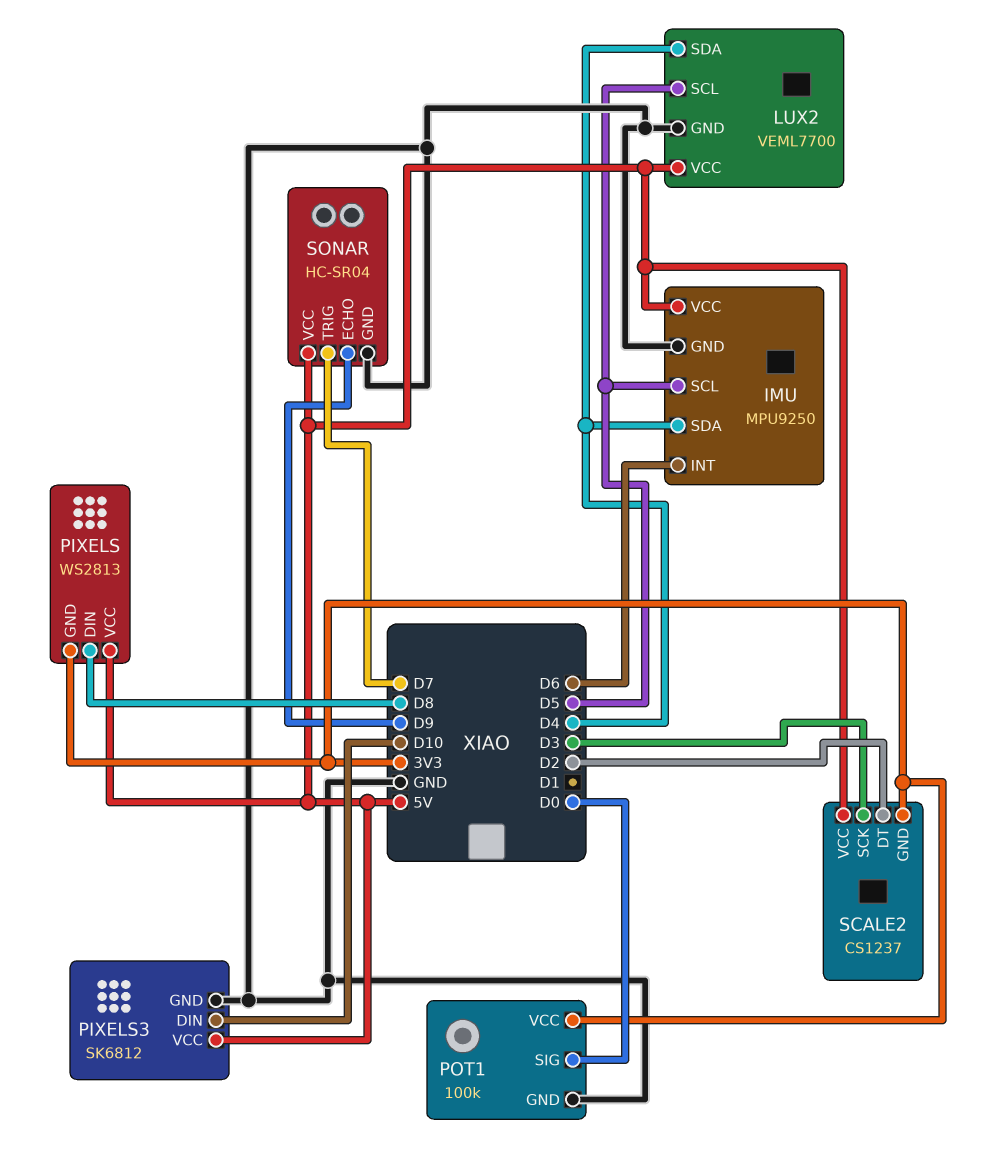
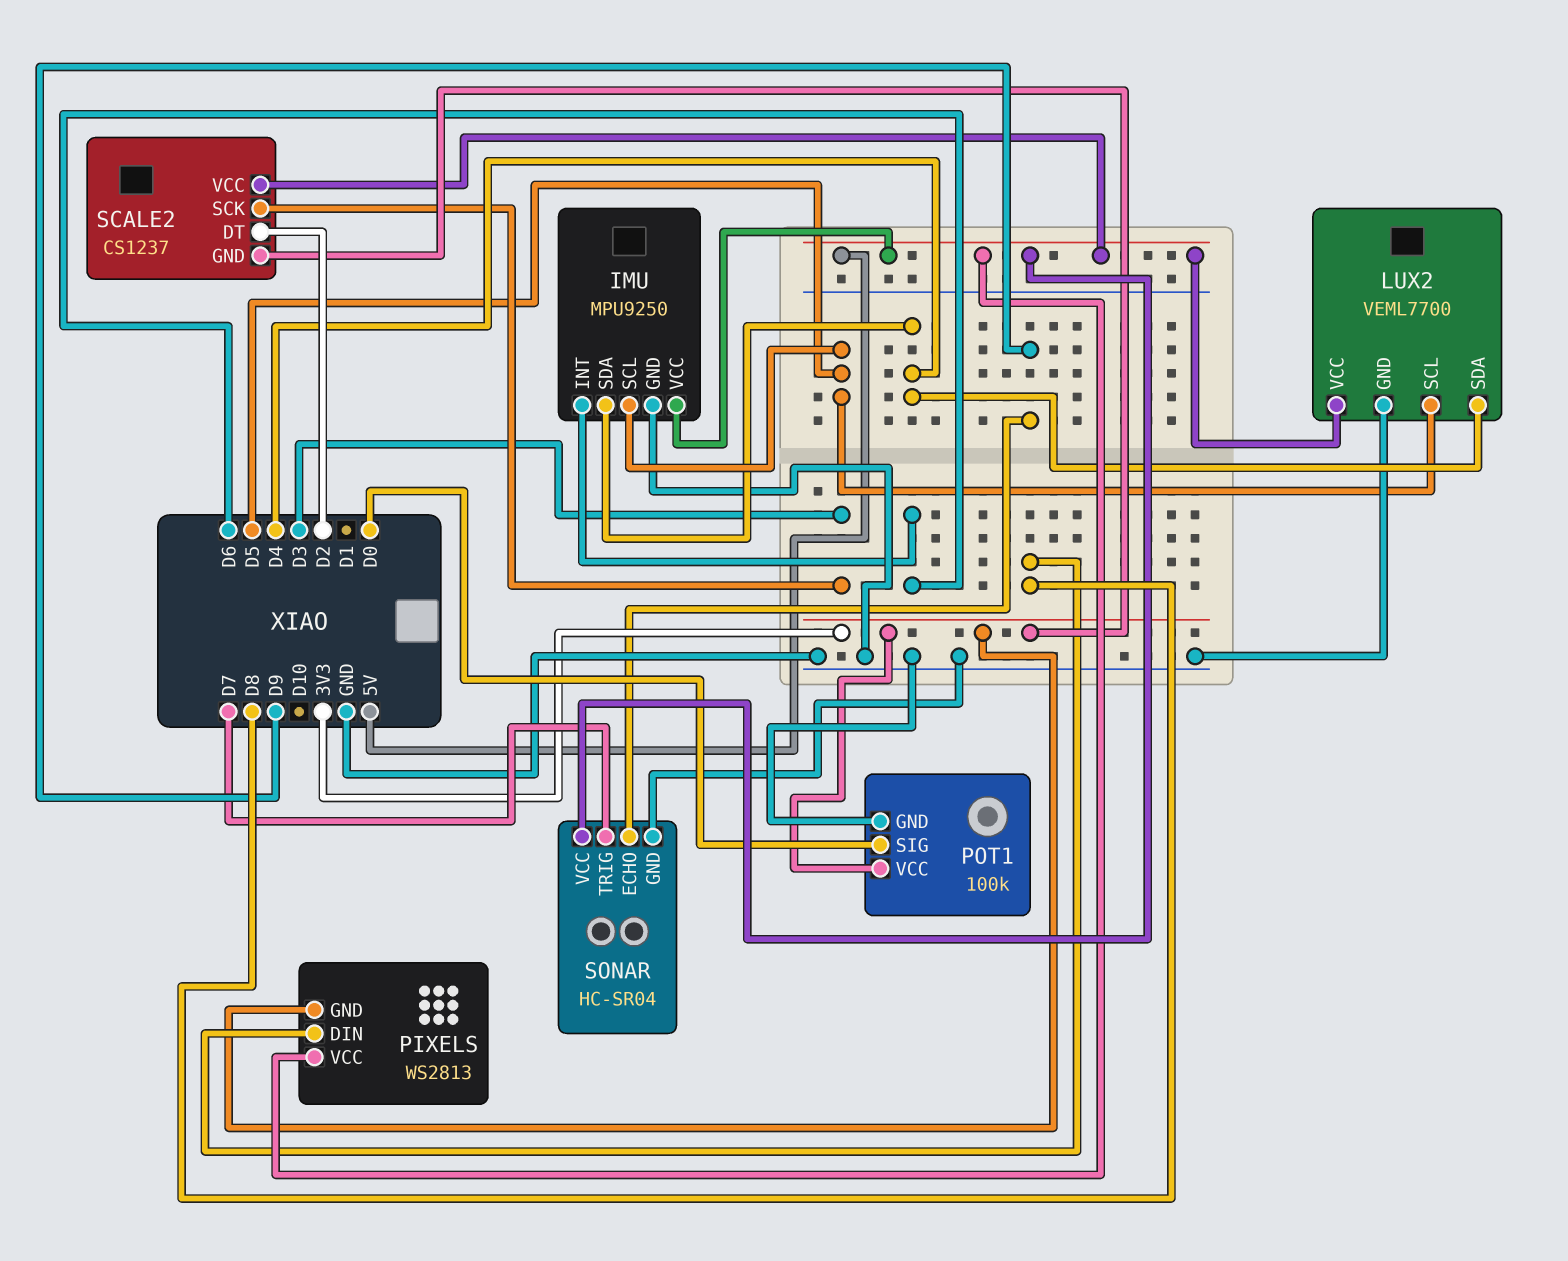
PIXELS3: SK6812 -> none
PIXELS3 pin DIN: D10 -> none
PIXELS3 pin GND: GND -> none
PIXELS3 pin VCC: 5V -> none

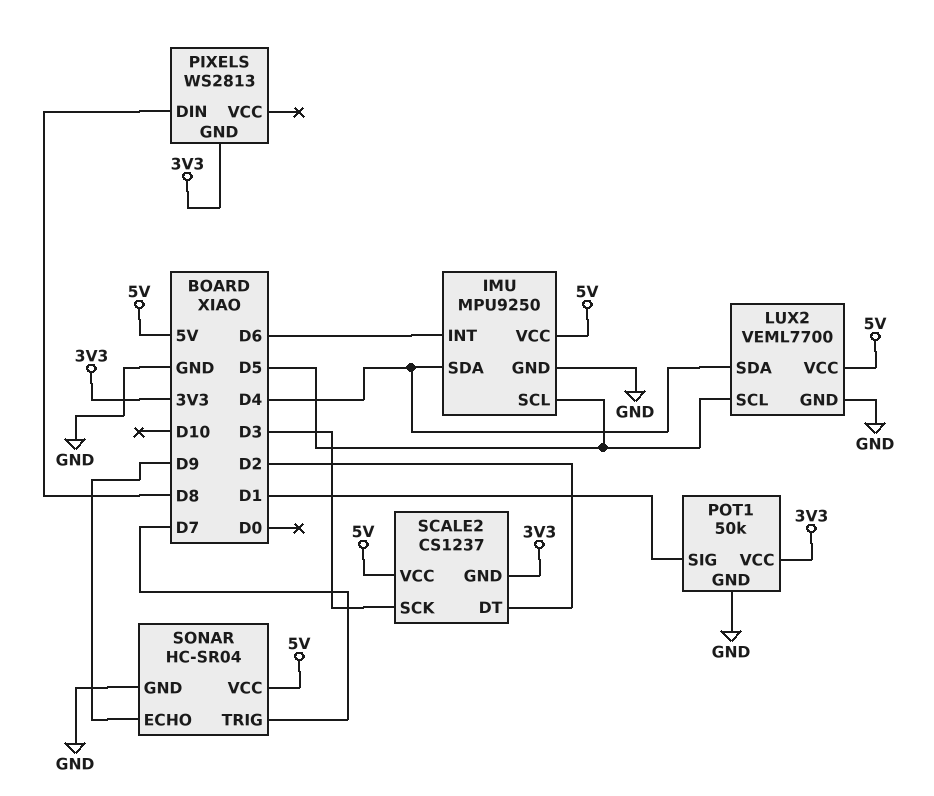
PIXELS pin VCC: 5V -> none
POT1: 100k -> 50k
POT1 pin SIG: D0 -> D1

